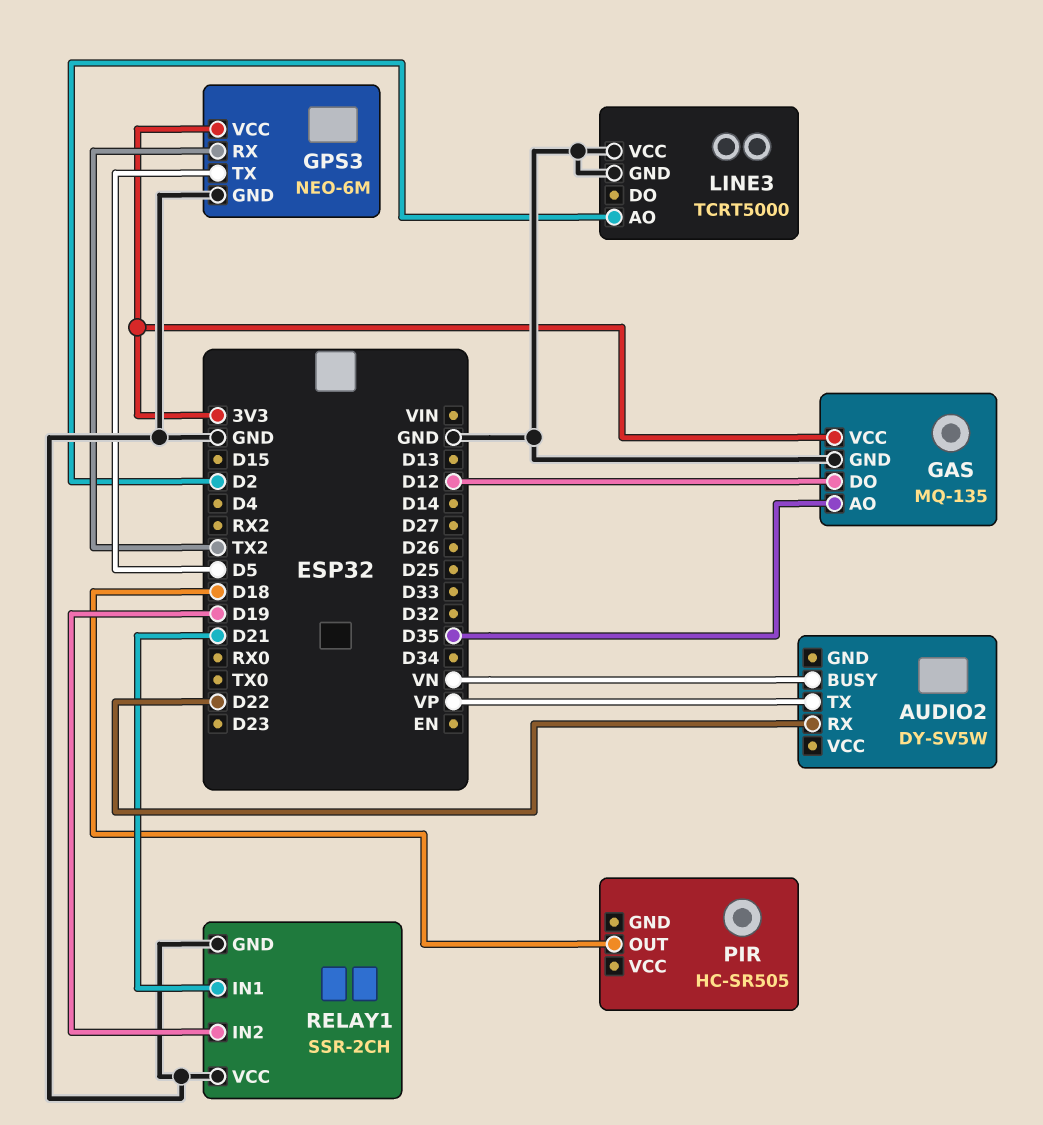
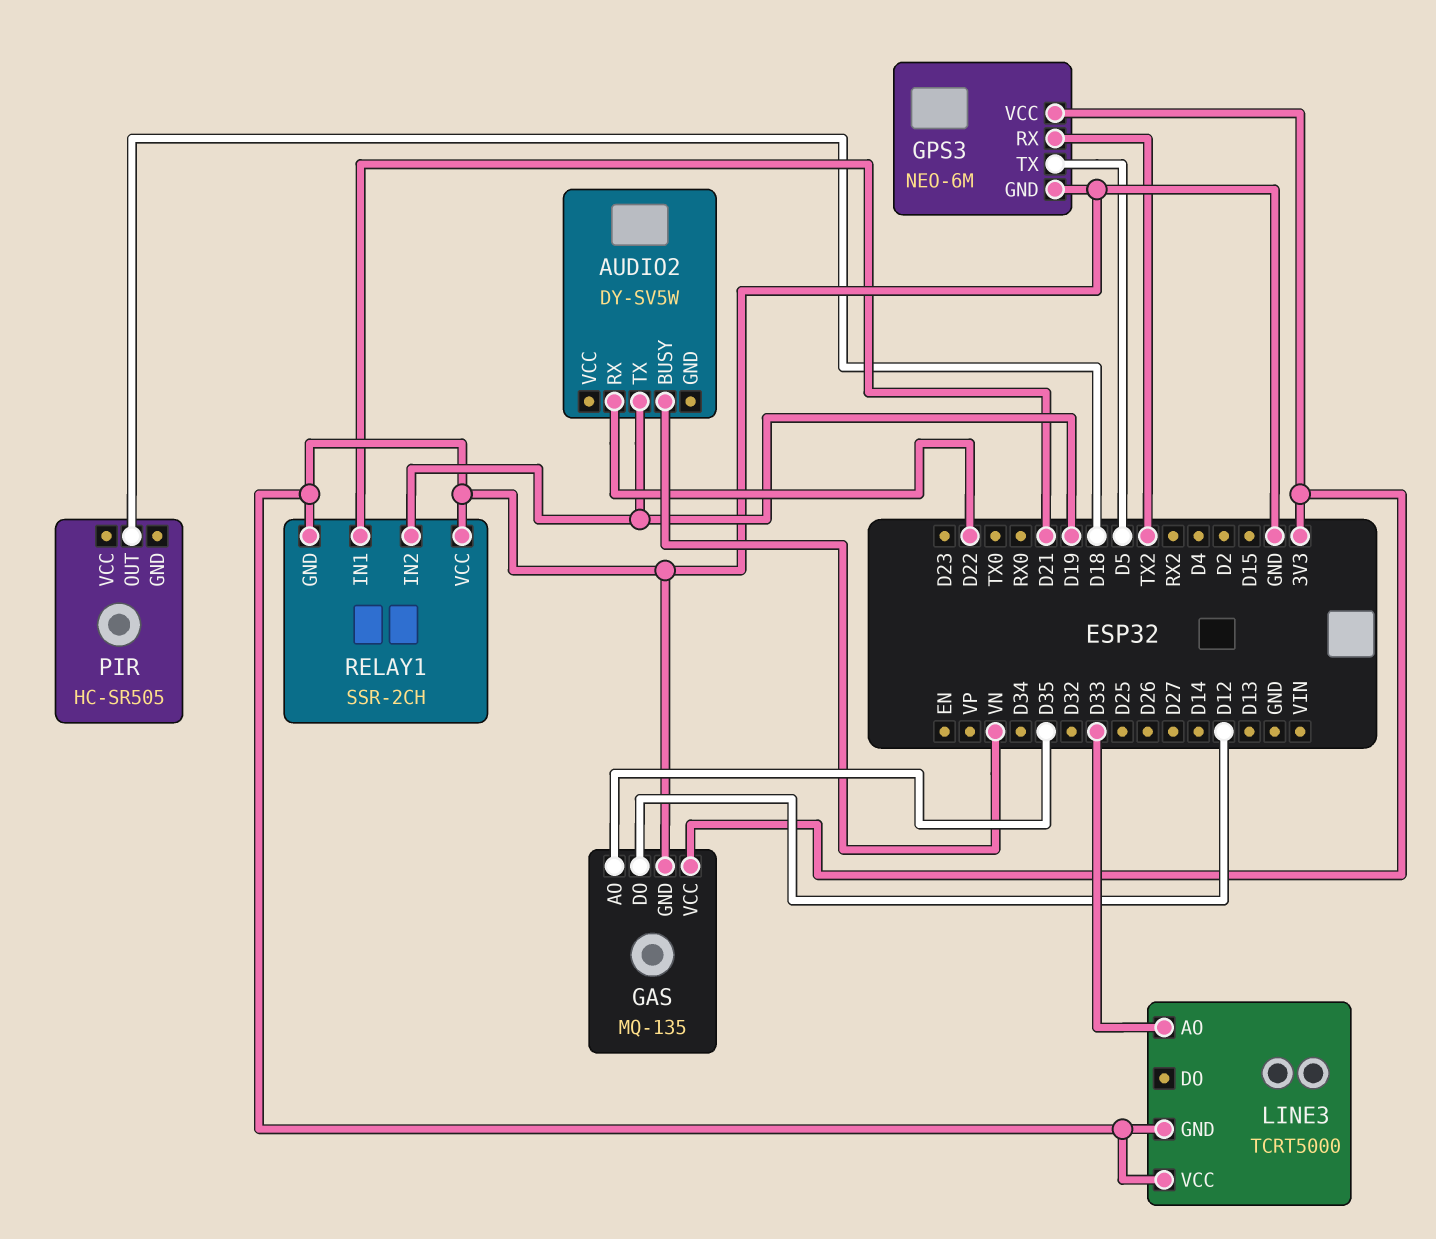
AUDIO2 pin TX: VP -> D19
LINE3 pin AO: D2 -> D33

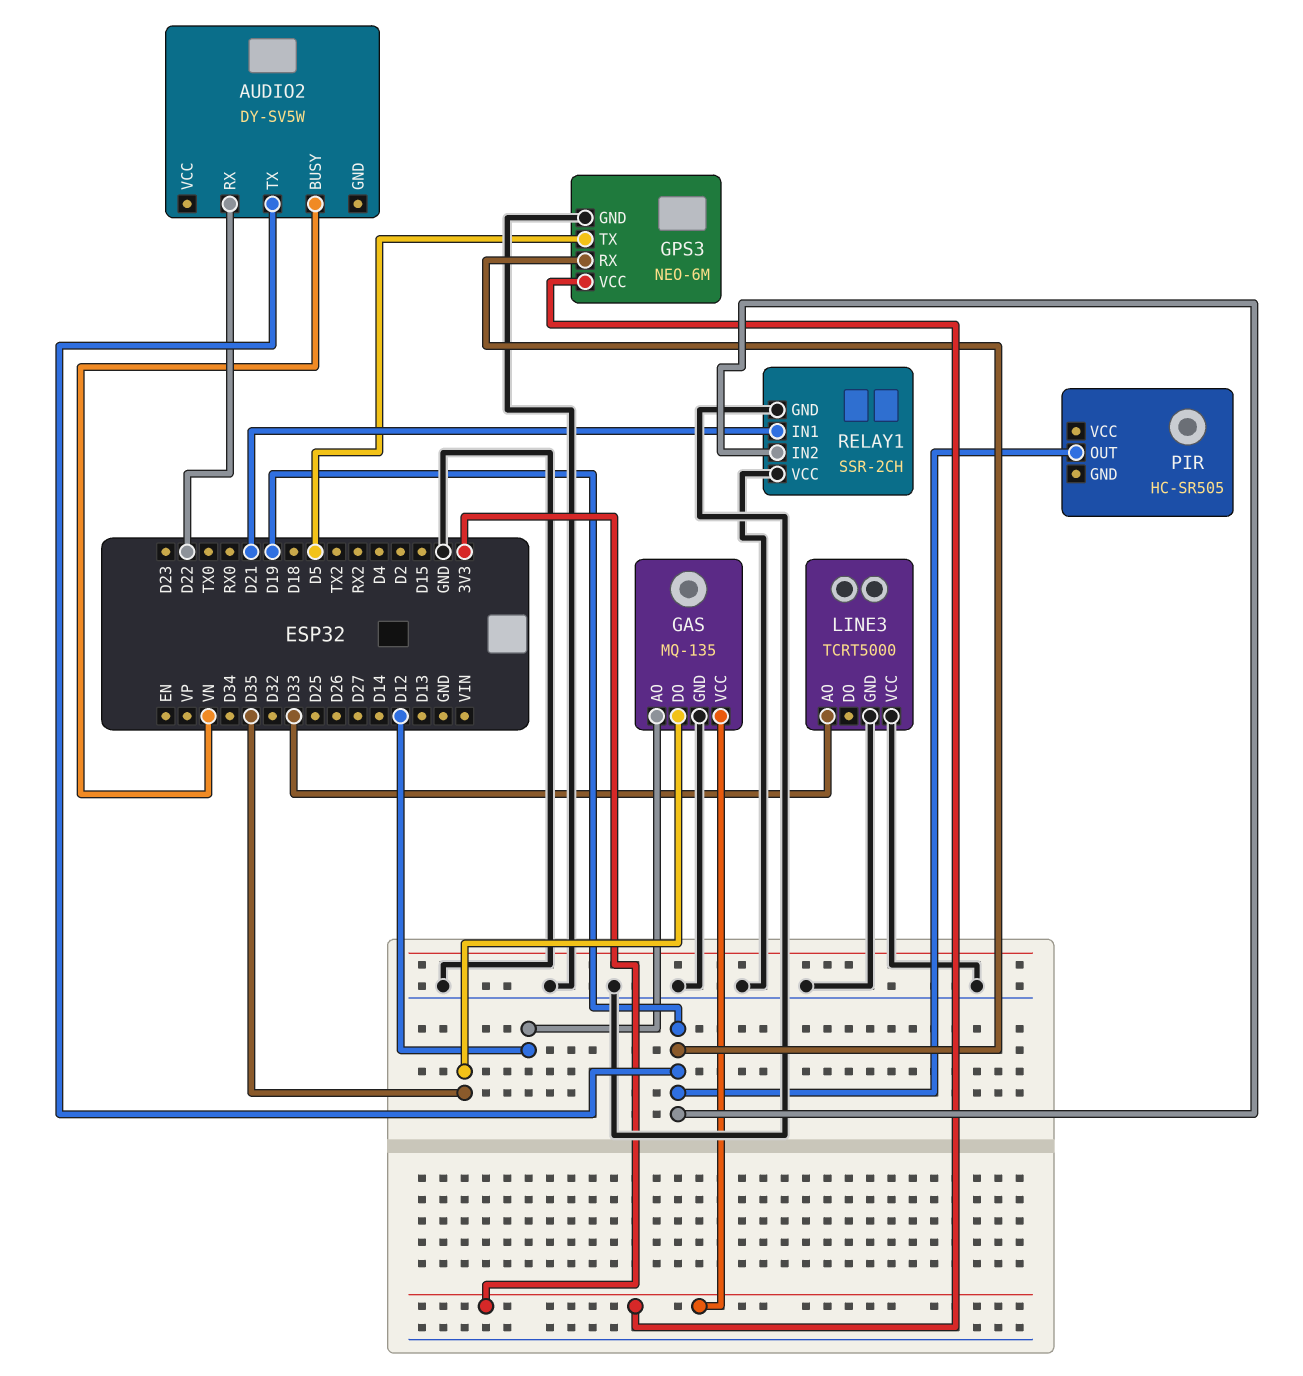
GAS pin AO: D35 -> D12
GAS pin DO: D12 -> D35
GPS3 pin RX: TX2 -> D19
PIR pin OUT: D18 -> D19

